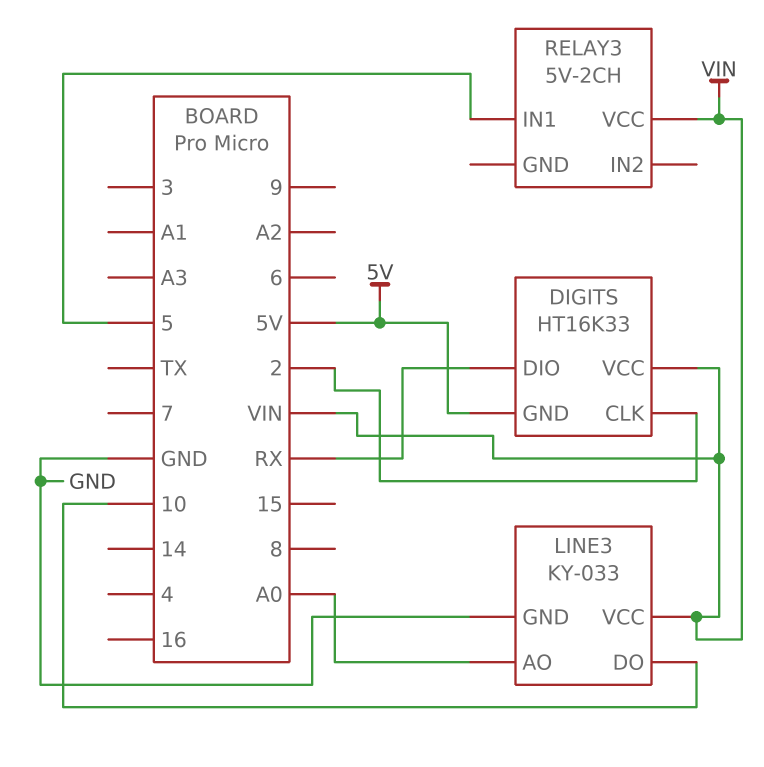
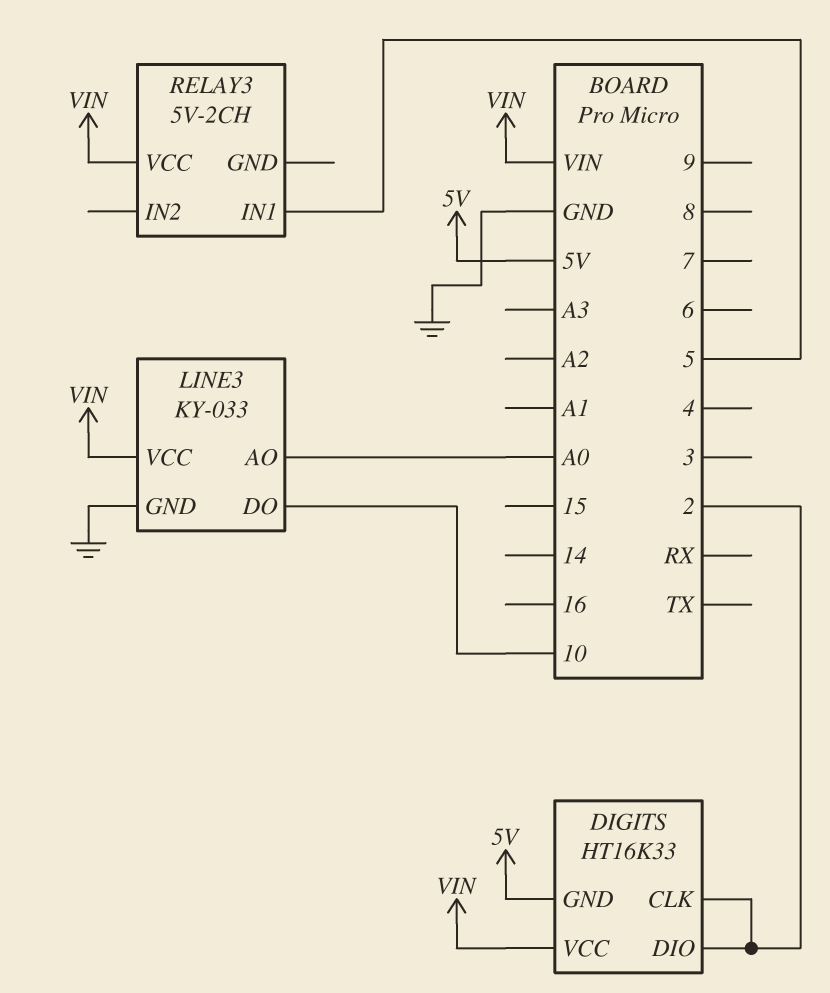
DIGITS pin DIO: RX -> 2

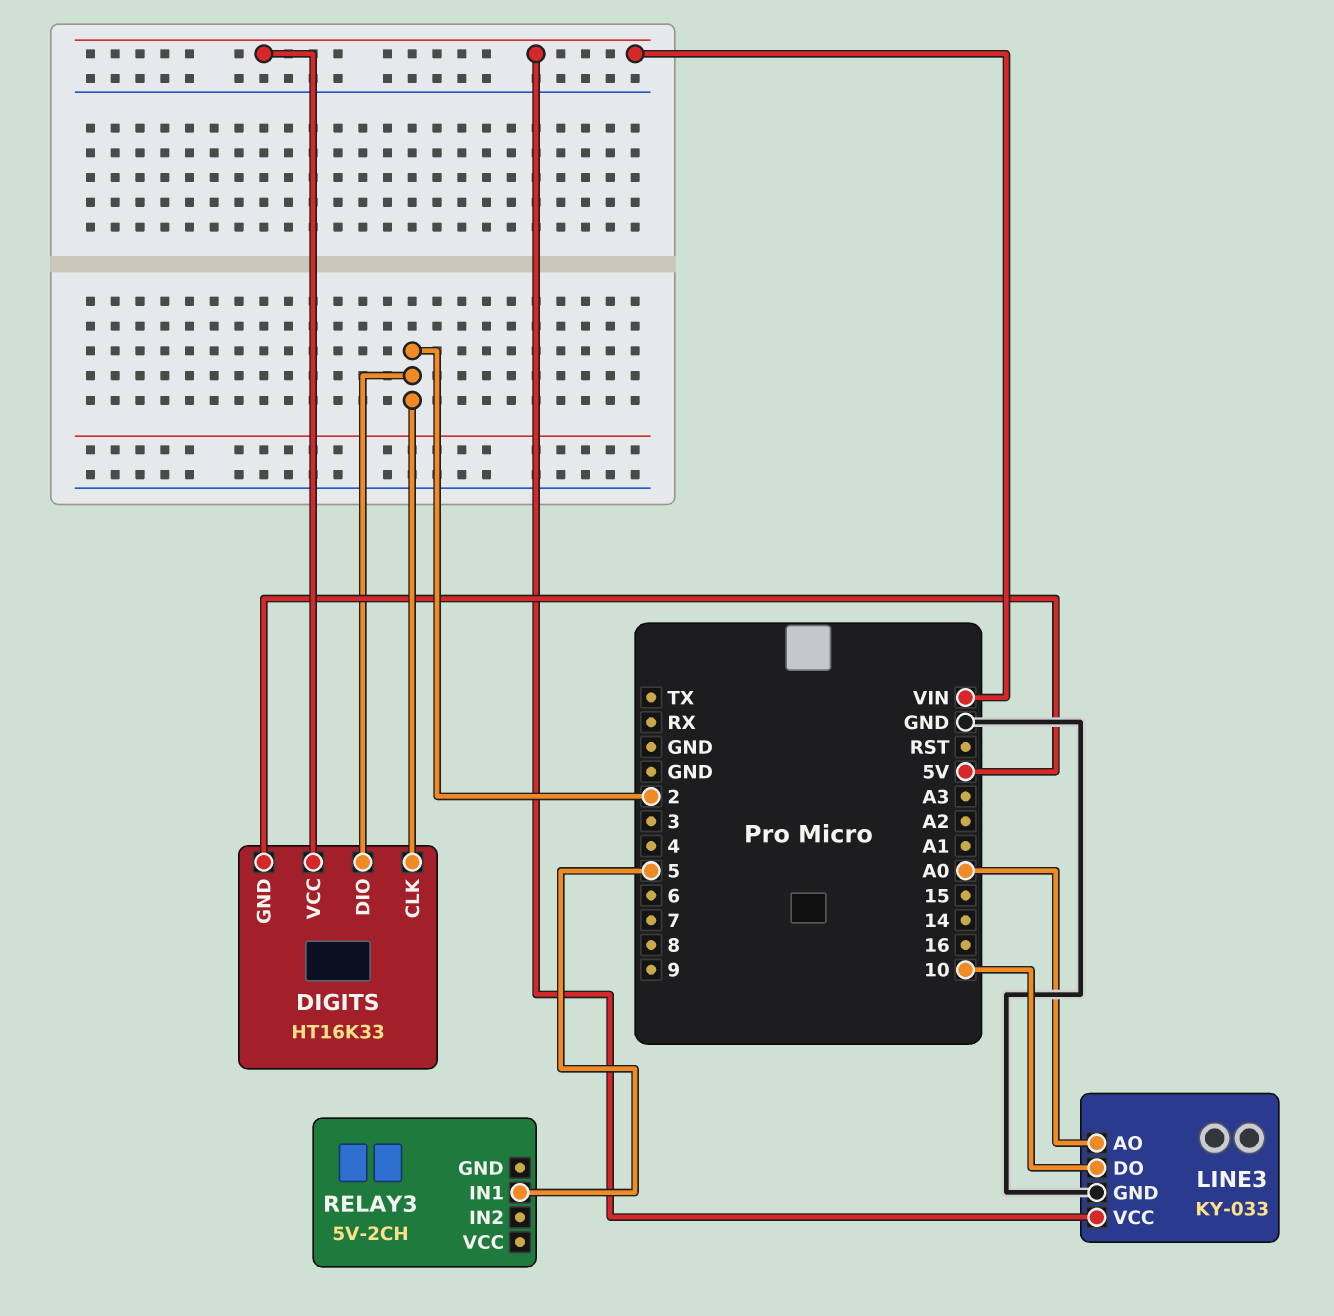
RELAY3 pin VCC: VIN -> none

